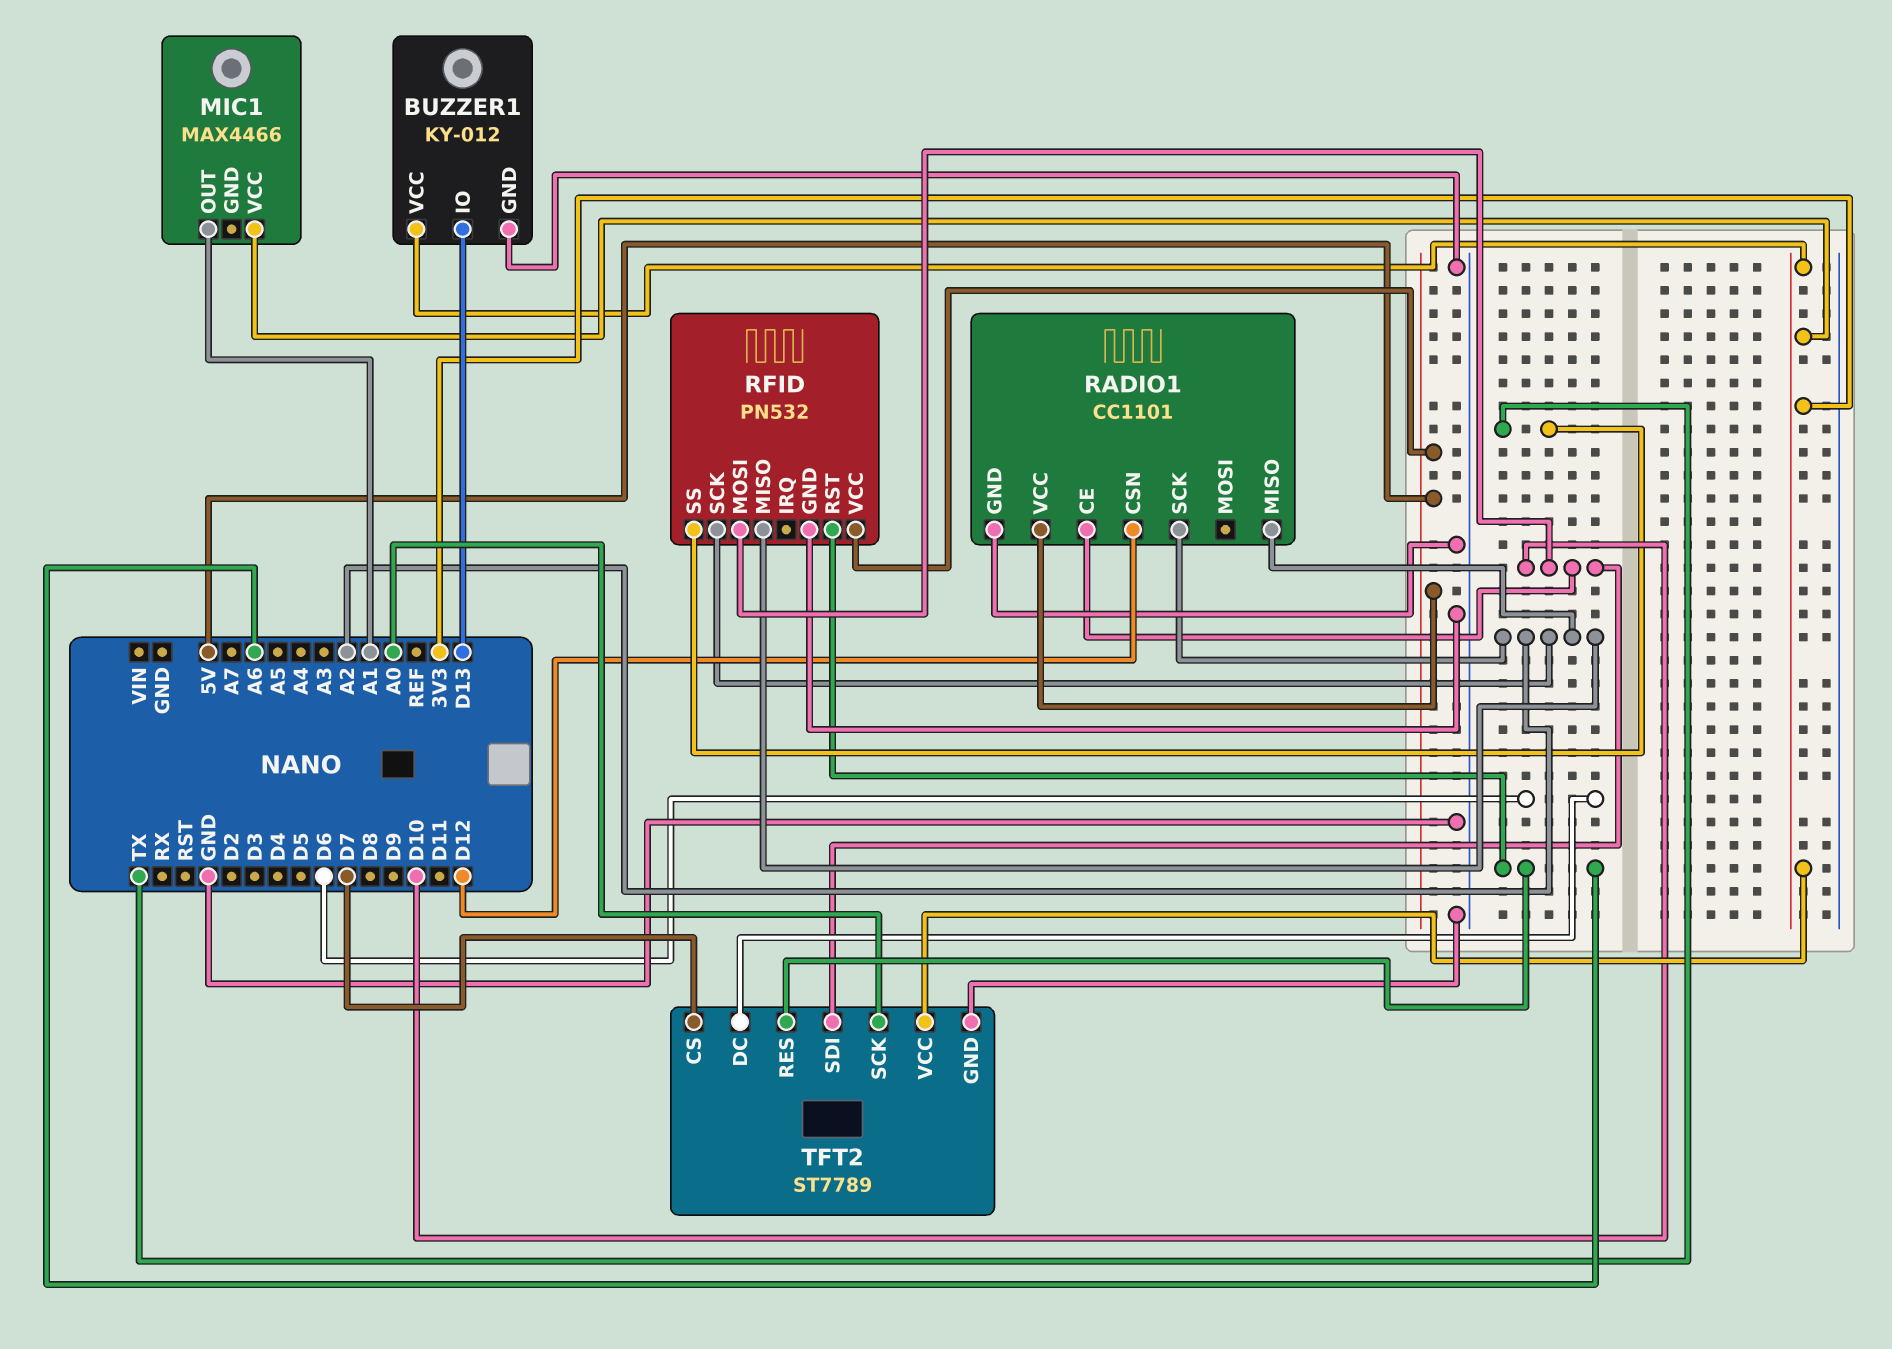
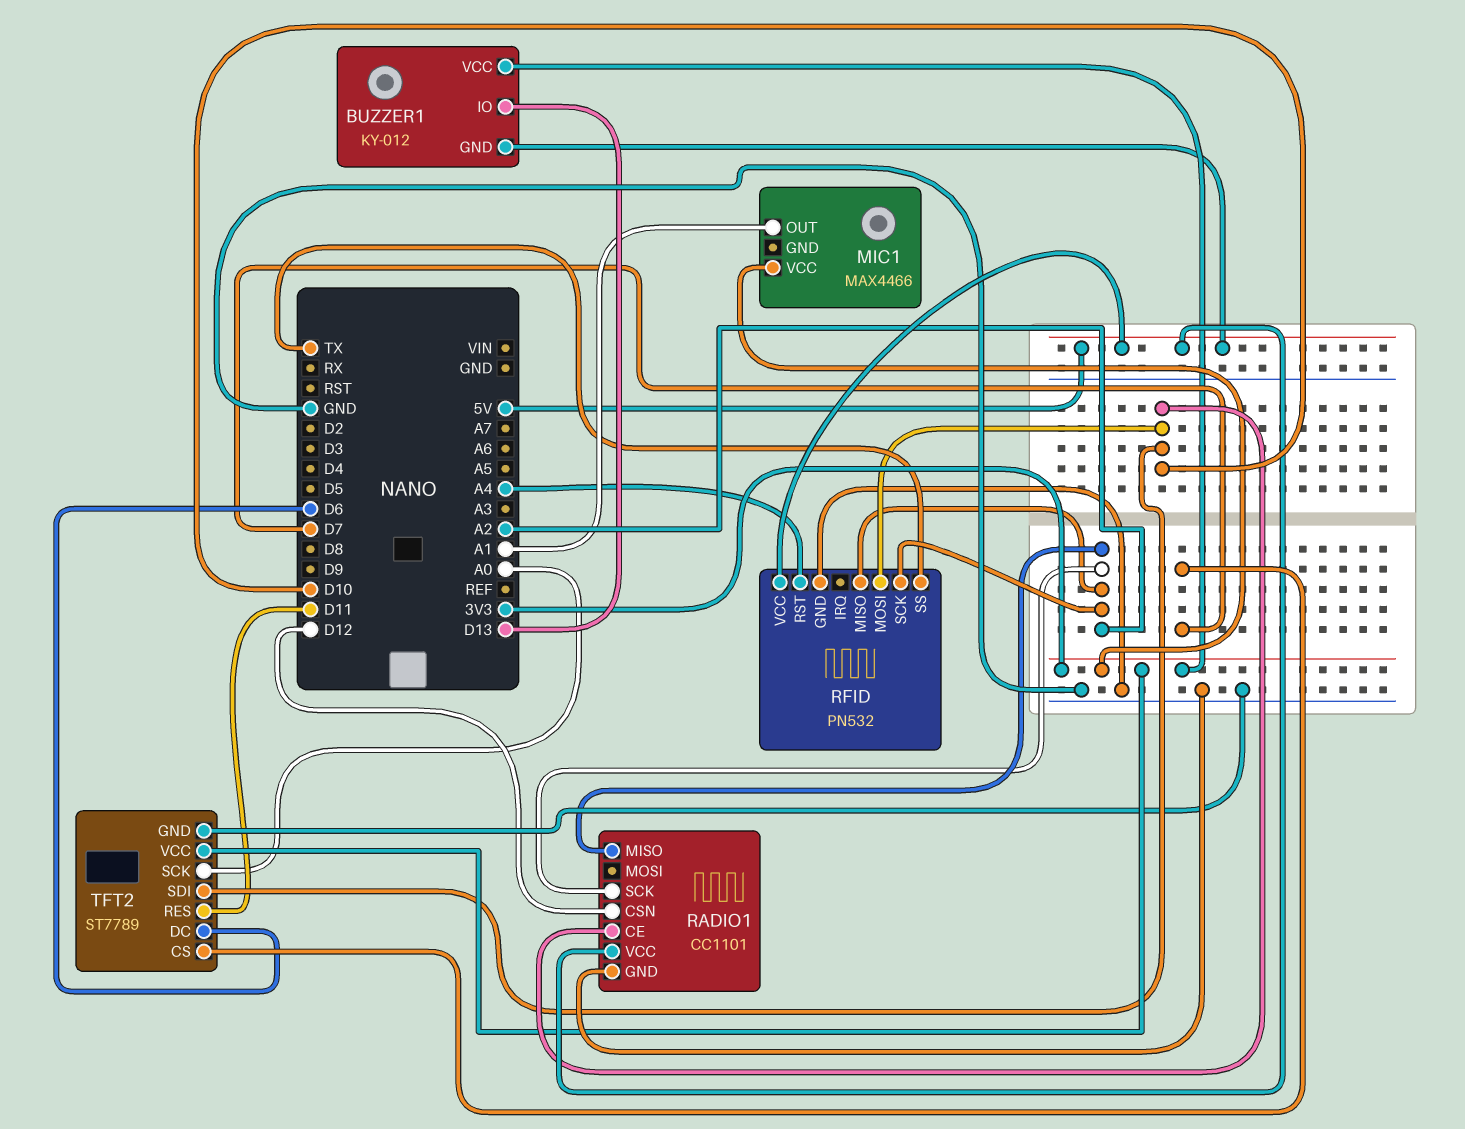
BUZZER1 pin GND: GND -> 5V
RFID pin RST: A6 -> A4
TFT2 pin RES: A6 -> D11

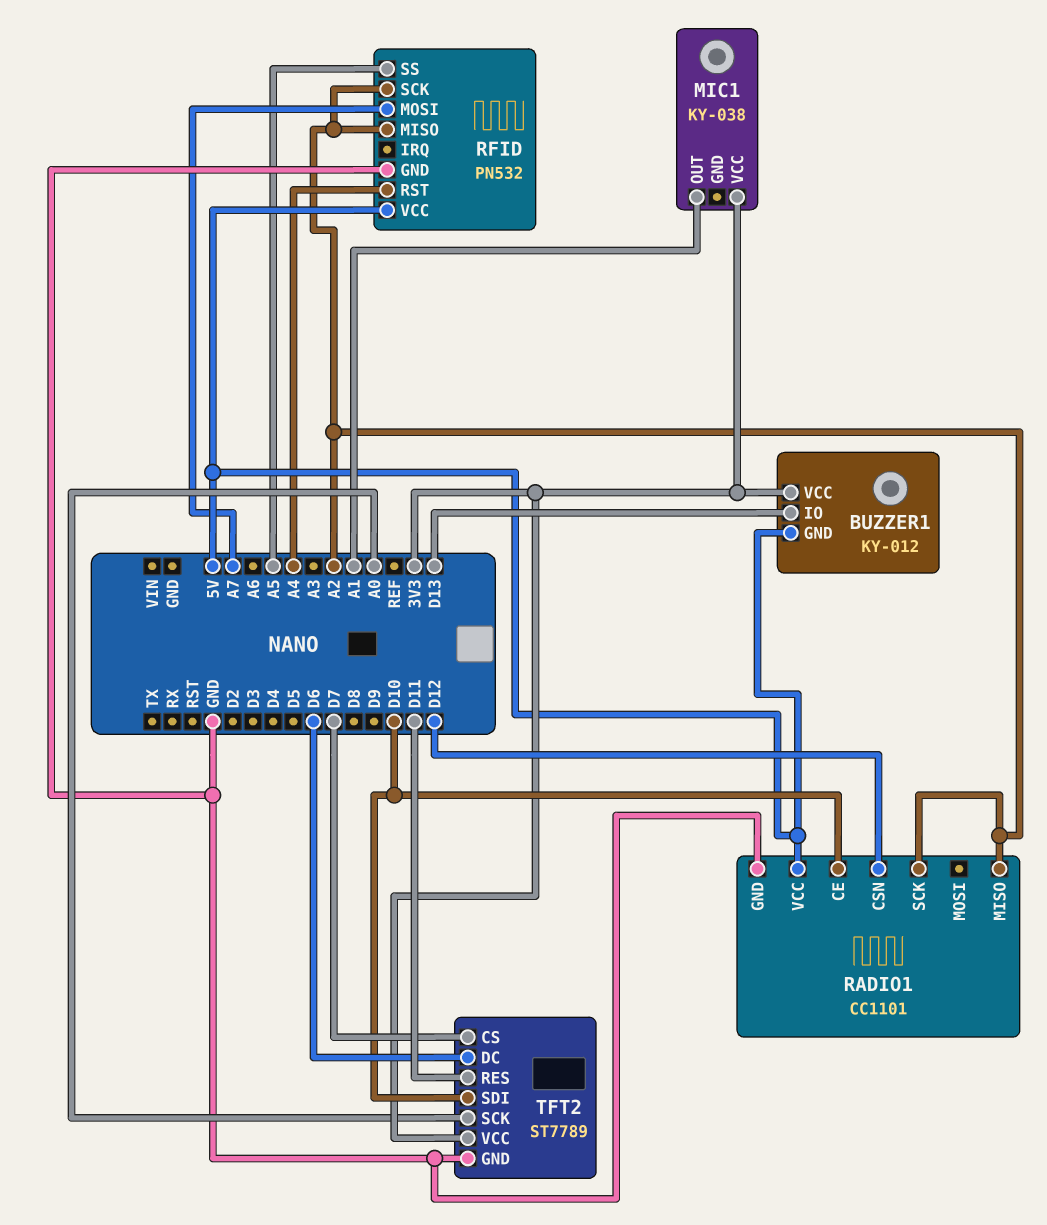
MIC1: MAX4466 -> KY-038
RFID pin MOSI: D10 -> A7
RFID pin SS: TX -> A5

